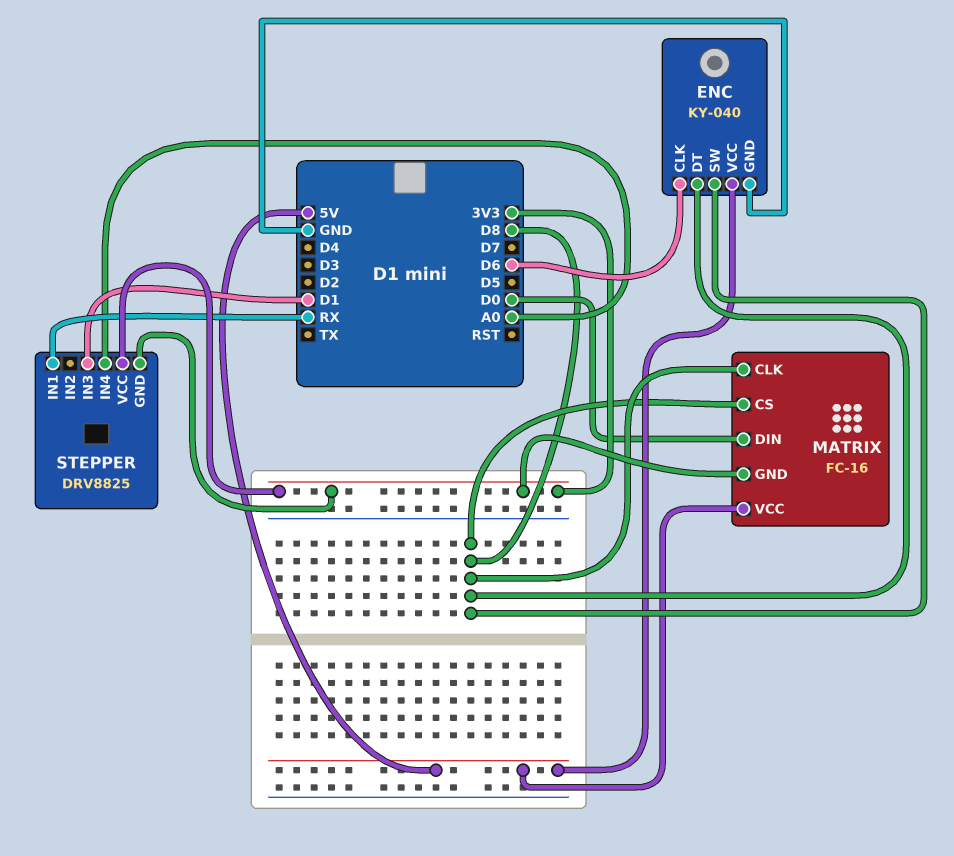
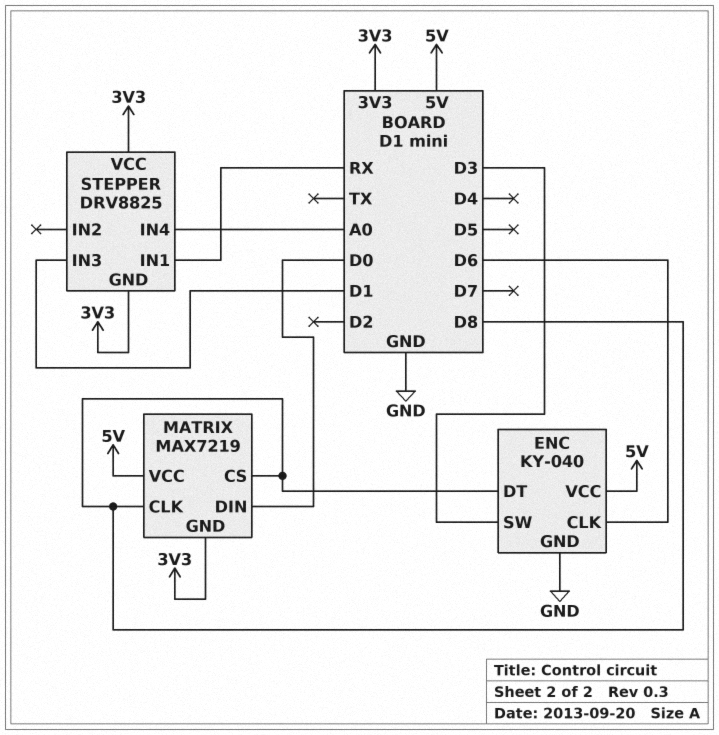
ENC pin SW: D8 -> D3
MATRIX: FC-16 -> MAX7219

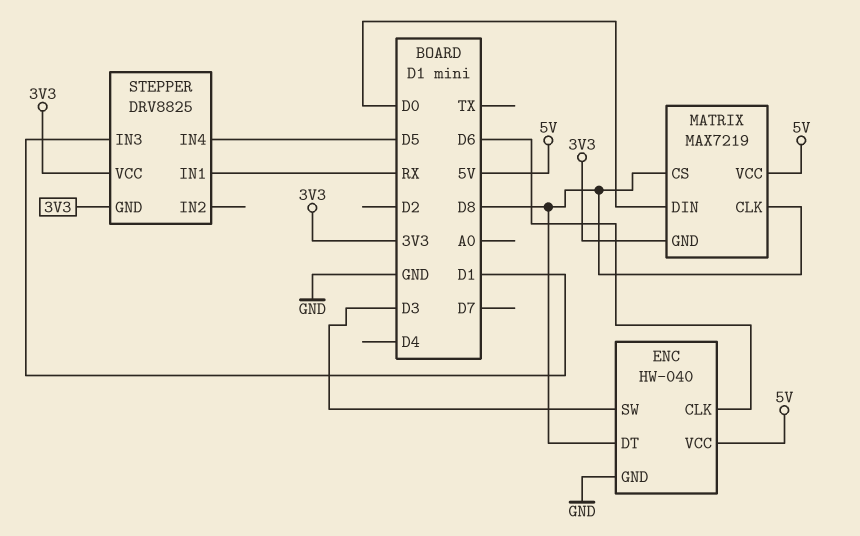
ENC: KY-040 -> HW-040
STEPPER pin IN4: A0 -> D5

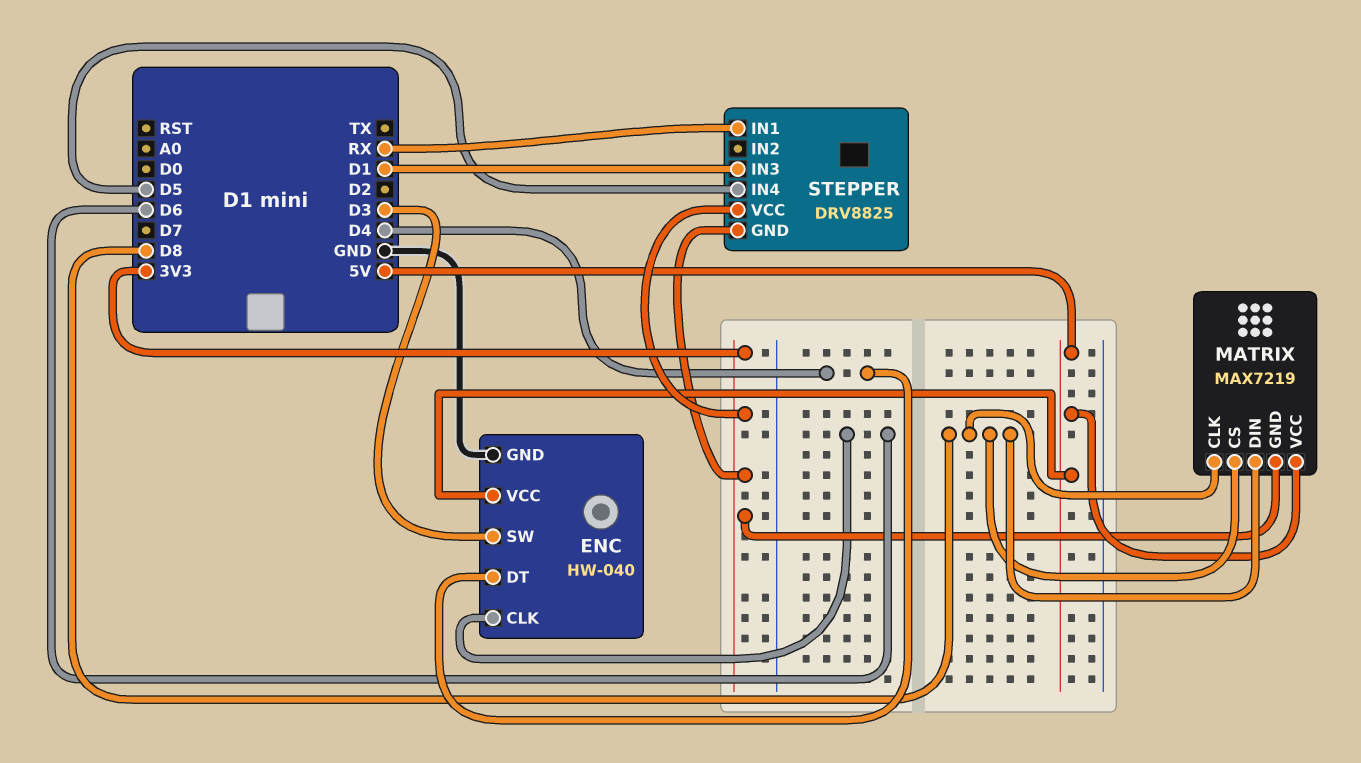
ENC pin DT: D8 -> D4
MATRIX pin DIN: D0 -> D8

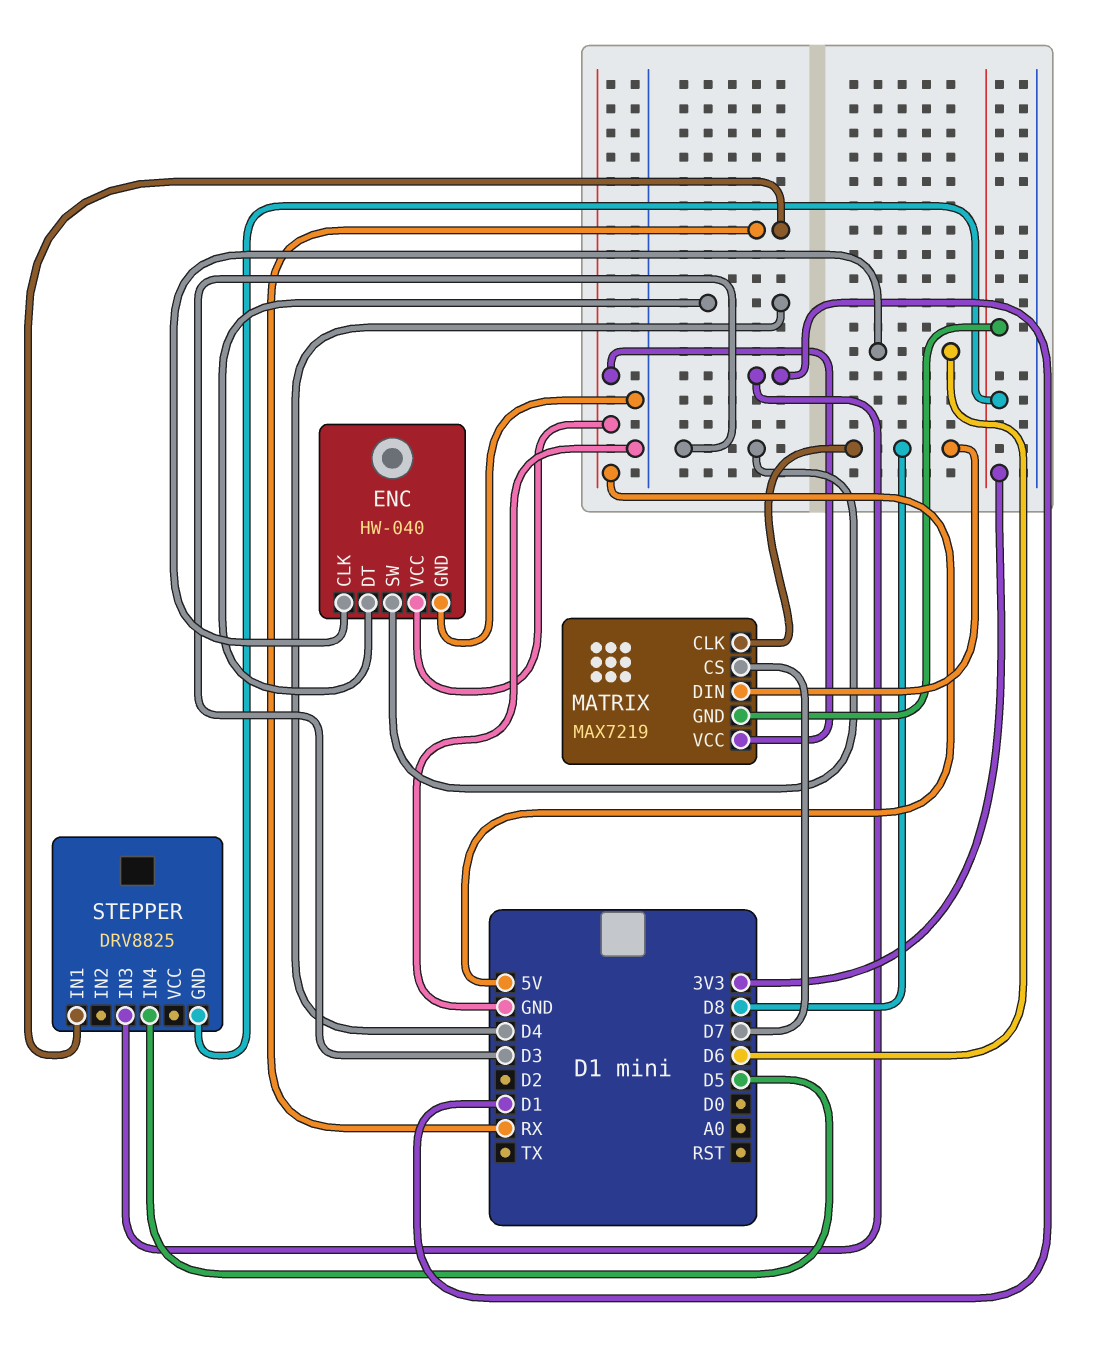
MATRIX pin CS: D8 -> D7
STEPPER pin VCC: 3V3 -> none

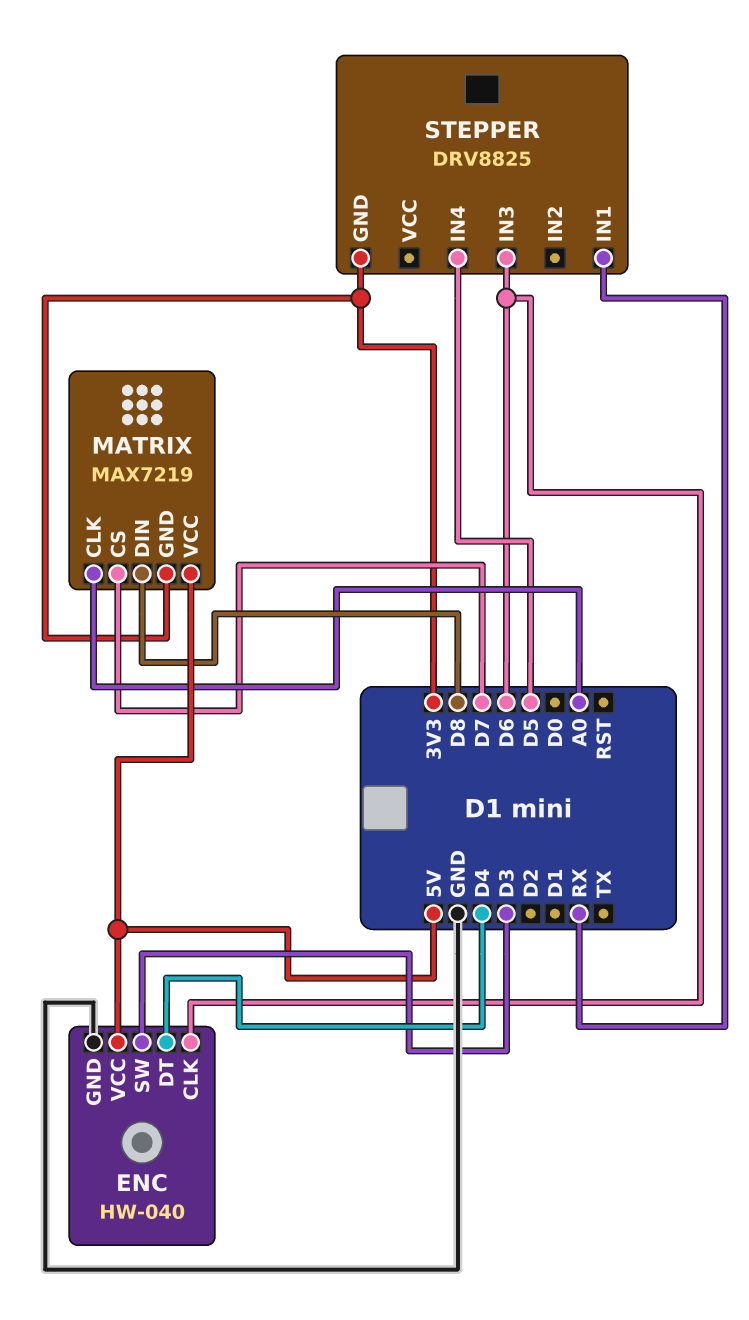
MATRIX pin CLK: D8 -> A0
STEPPER pin IN3: D1 -> D6

